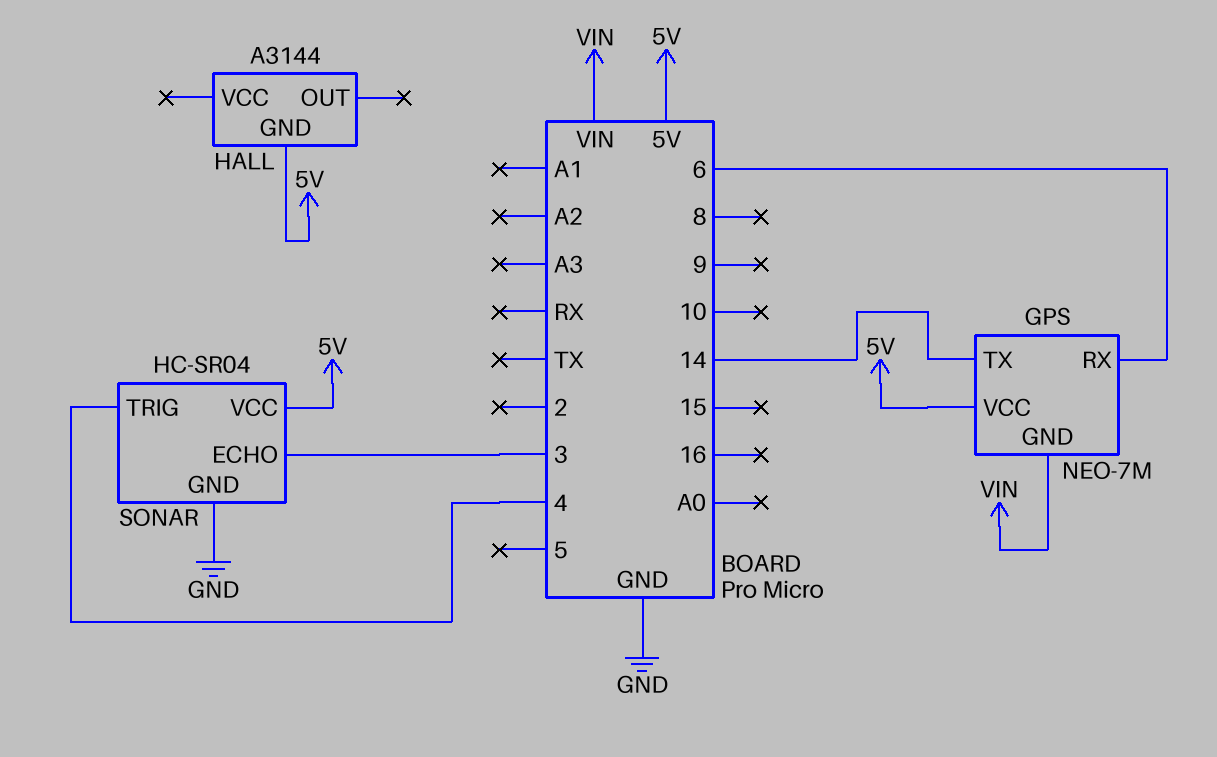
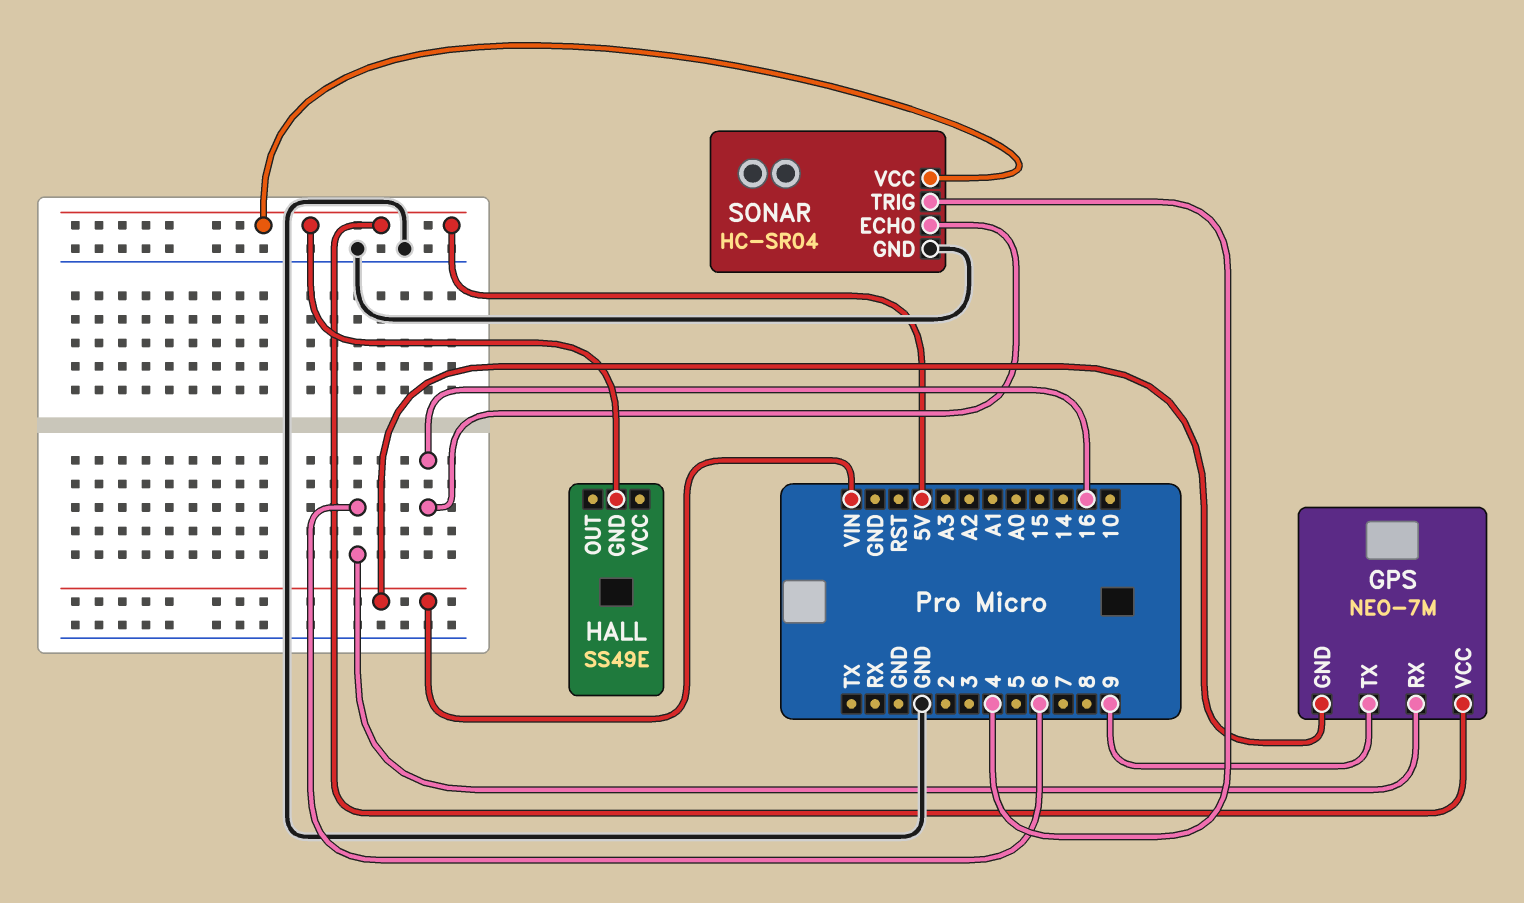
GPS pin TX: 14 -> 9
HALL: A3144 -> SS49E
SONAR pin ECHO: 3 -> 16

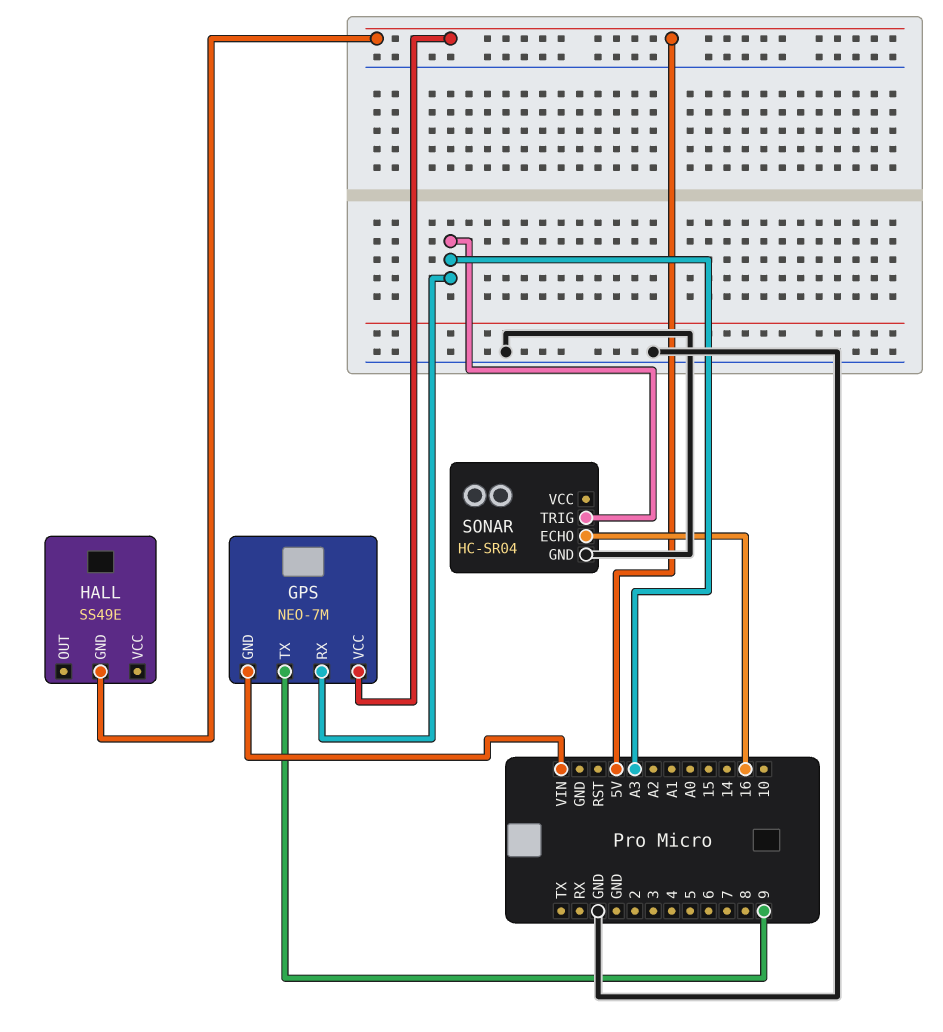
GPS pin RX: 6 -> A3
SONAR pin TRIG: 4 -> A3
SONAR pin VCC: 5V -> none

